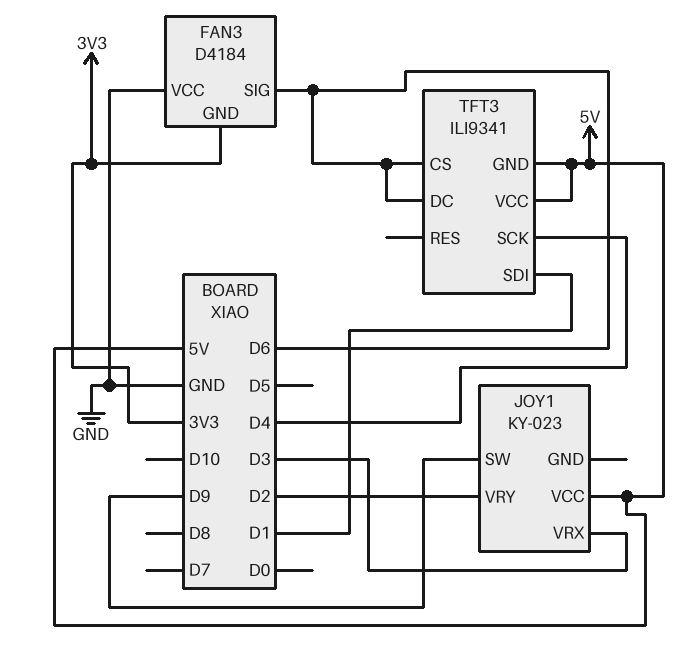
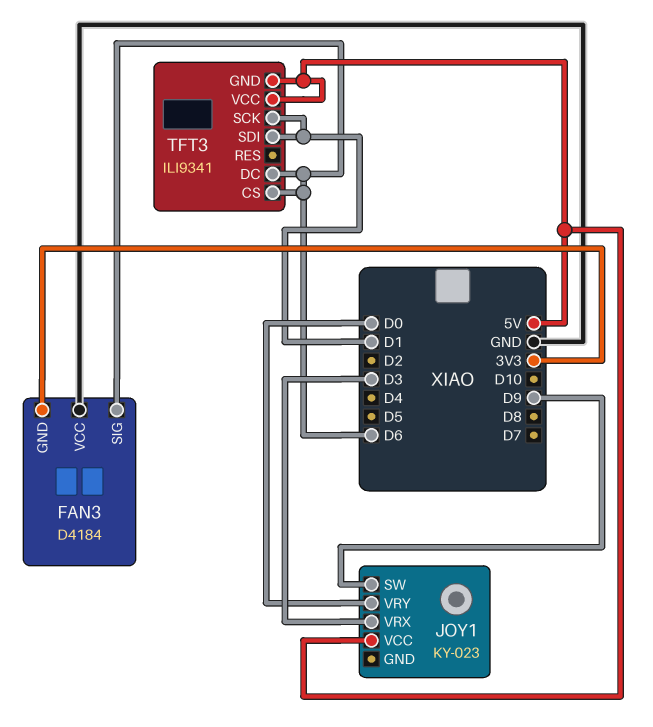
JOY1 pin VRY: D2 -> D0
TFT3 pin SCK: D4 -> D1

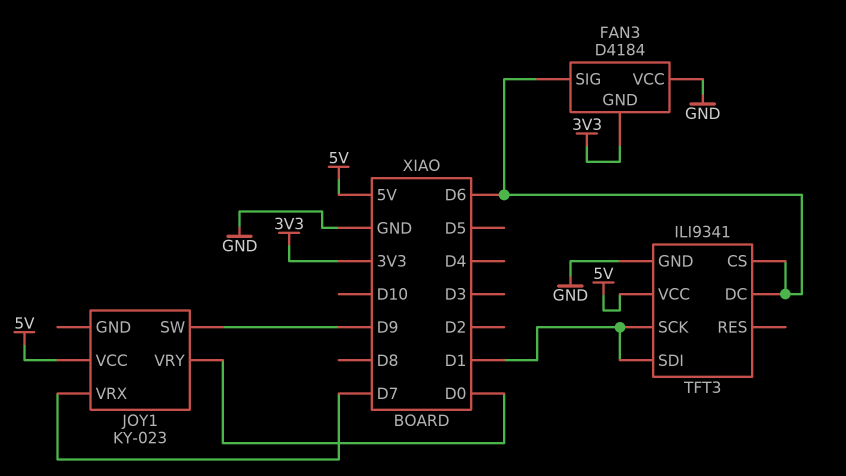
JOY1 pin VRX: D3 -> D7
TFT3 pin GND: 5V -> GND

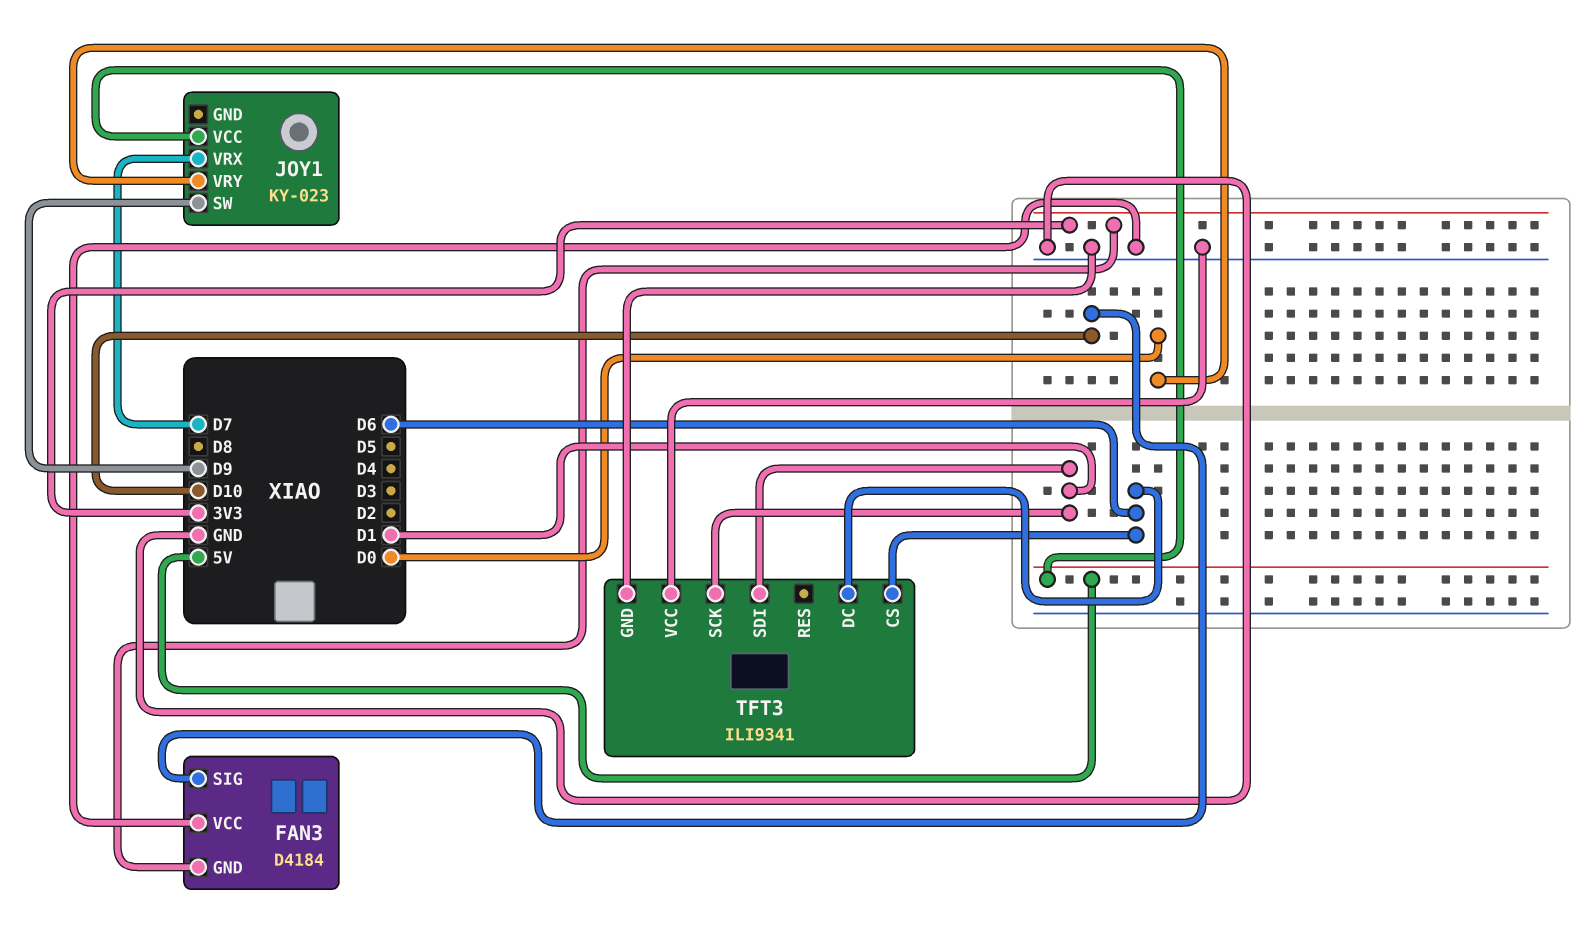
FAN3 pin SIG: D6 -> D10
TFT3 pin VCC: 5V -> GND

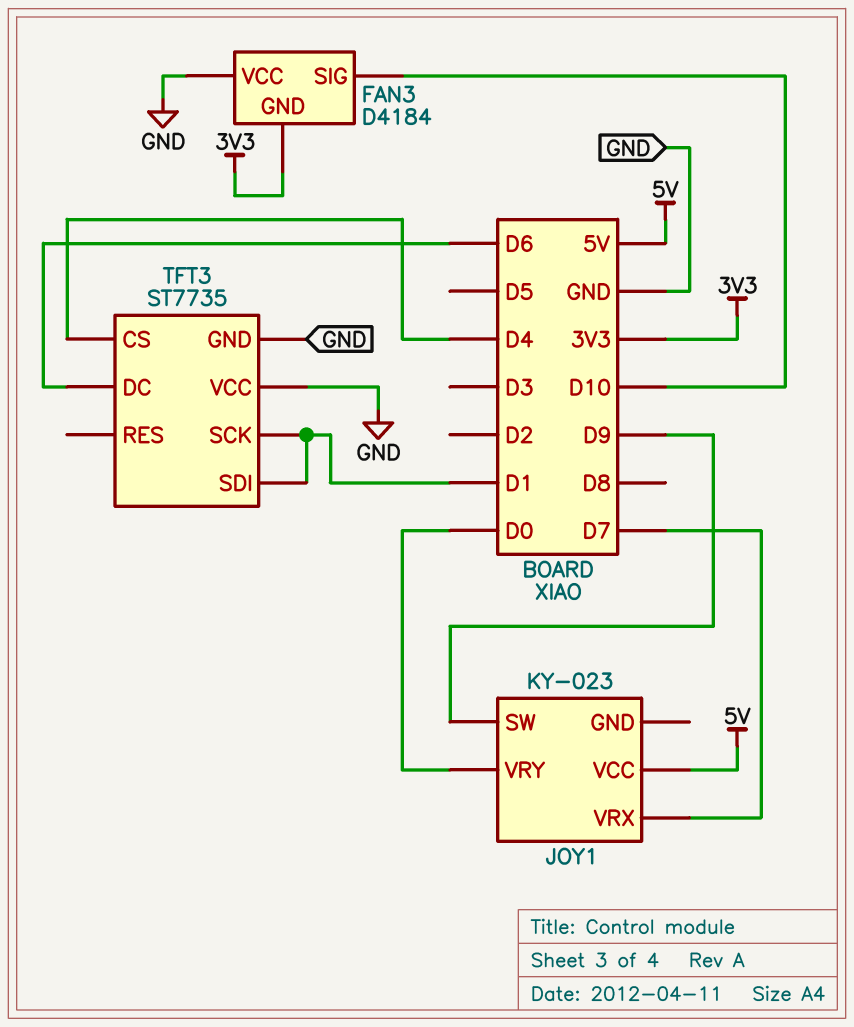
TFT3: ILI9341 -> ST7735
TFT3 pin CS: D6 -> D4

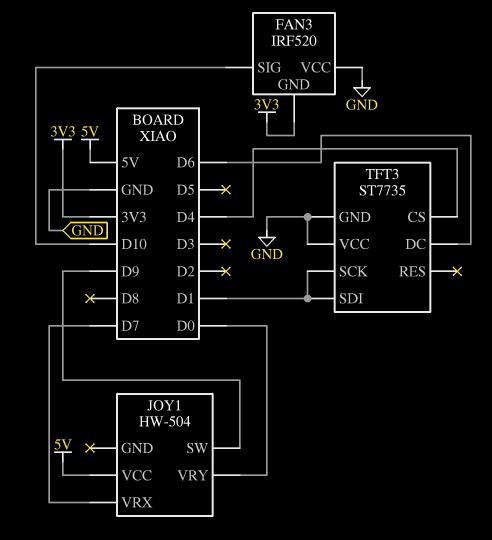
FAN3: D4184 -> IRF520
JOY1: KY-023 -> HW-504

